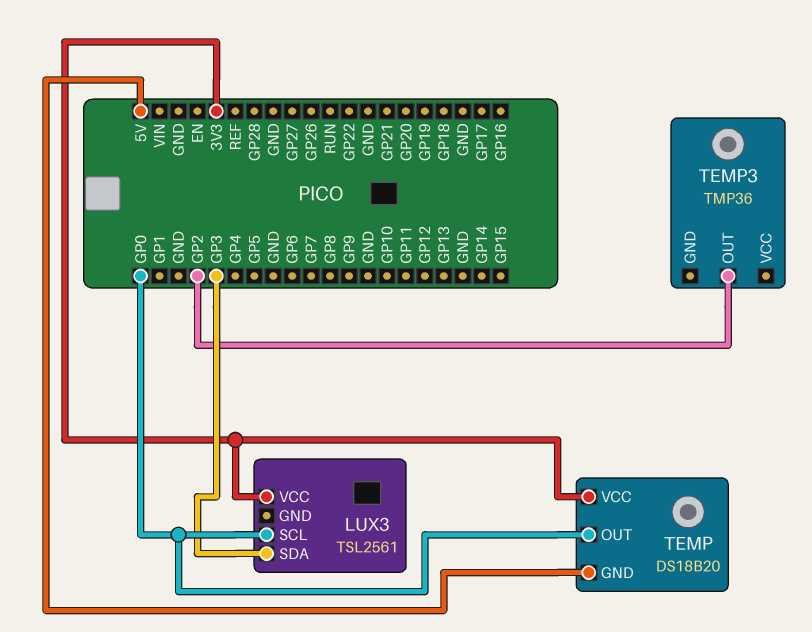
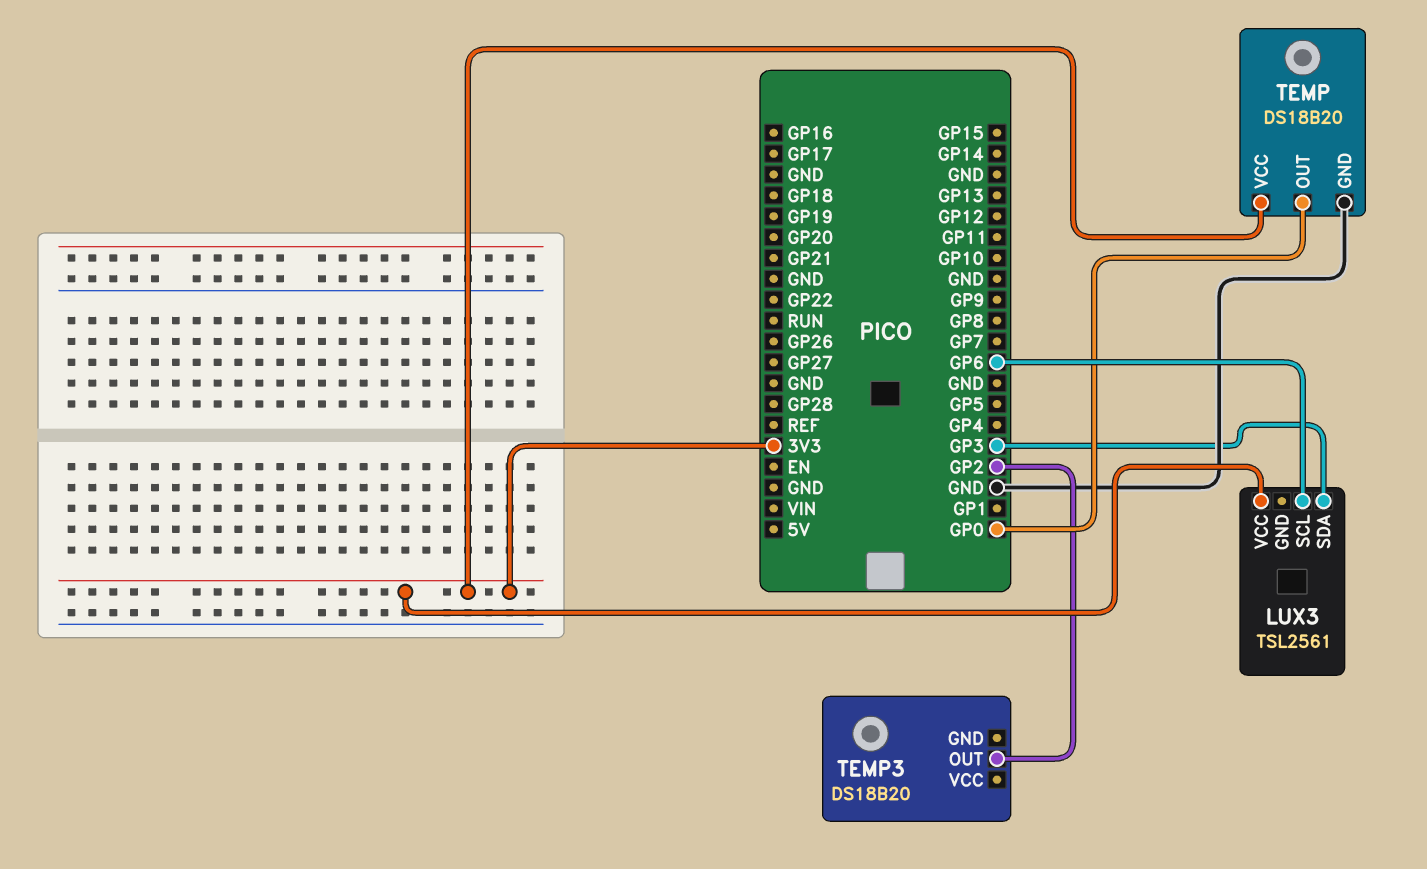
LUX3 pin SCL: GP0 -> GP6
TEMP pin GND: 5V -> GND
TEMP3: TMP36 -> DS18B20

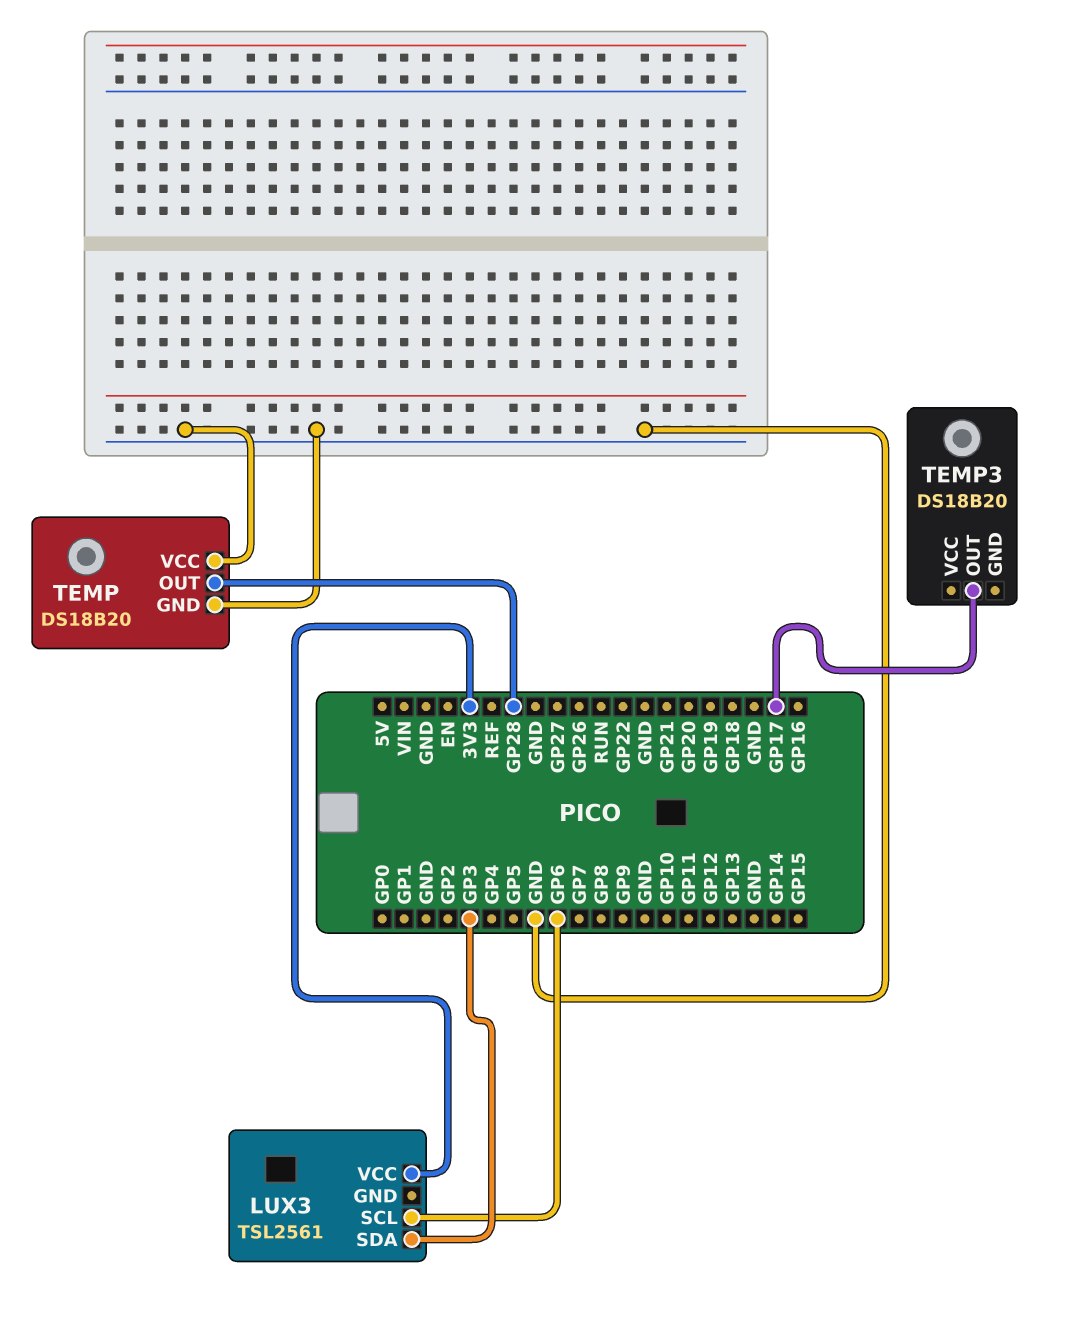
TEMP pin OUT: GP0 -> GP28
TEMP pin VCC: 3V3 -> GND
TEMP3 pin OUT: GP2 -> GP17

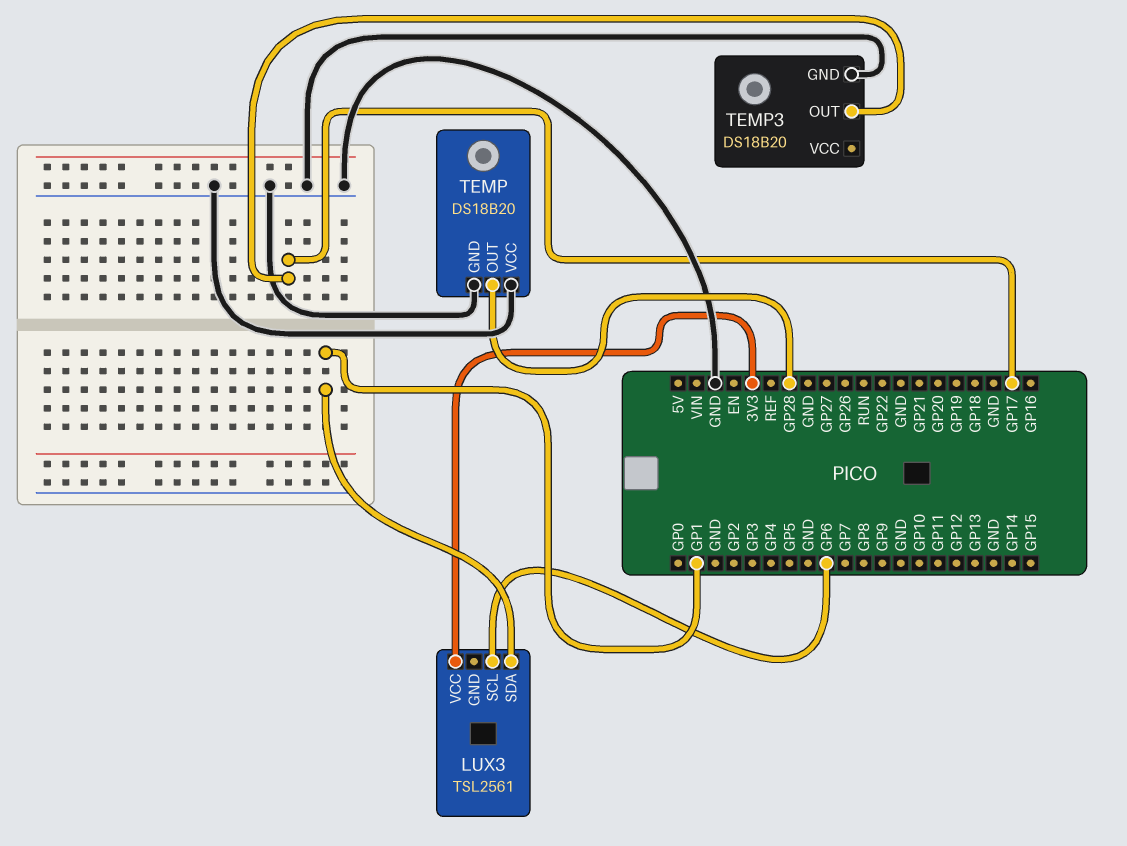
LUX3 pin SDA: GP3 -> GP1
TEMP3 pin GND: none -> GND

